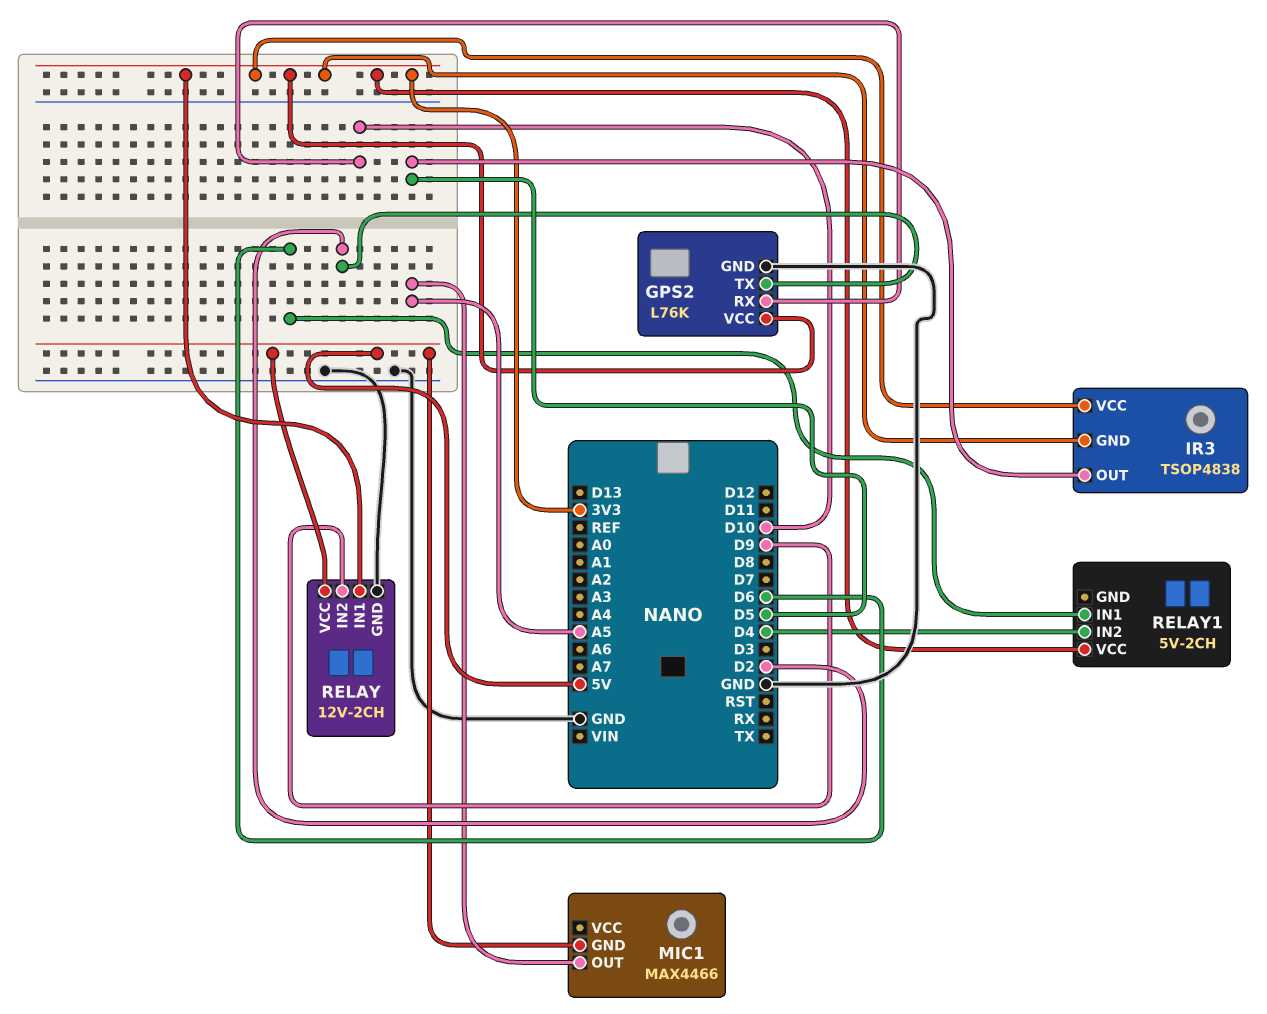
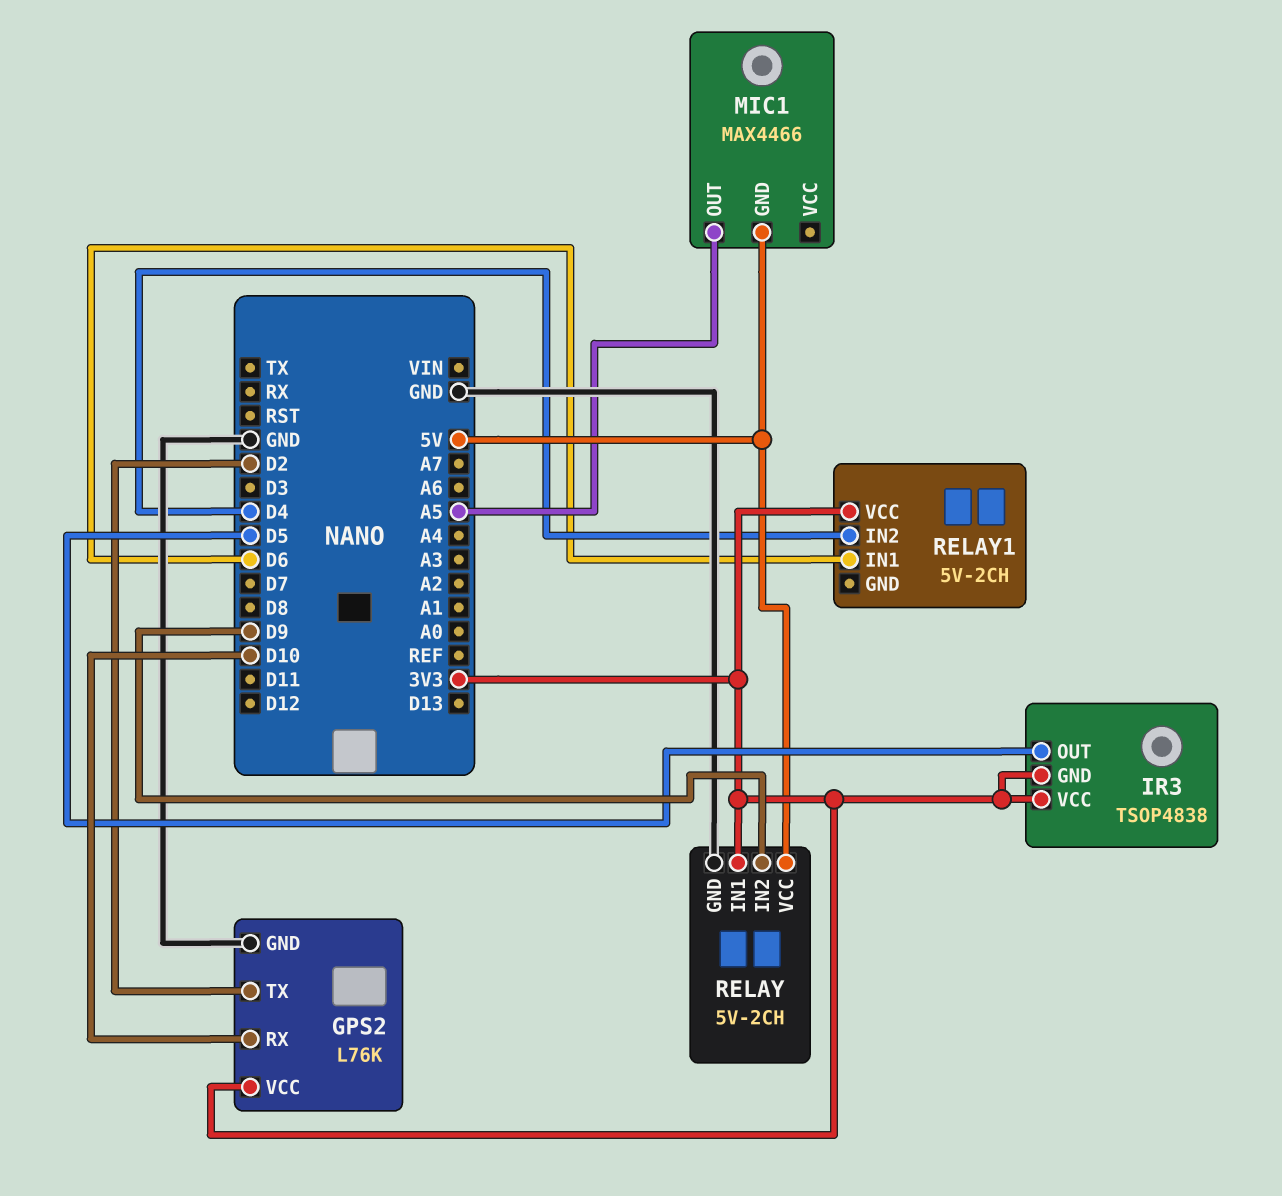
RELAY: 12V-2CH -> 5V-2CH

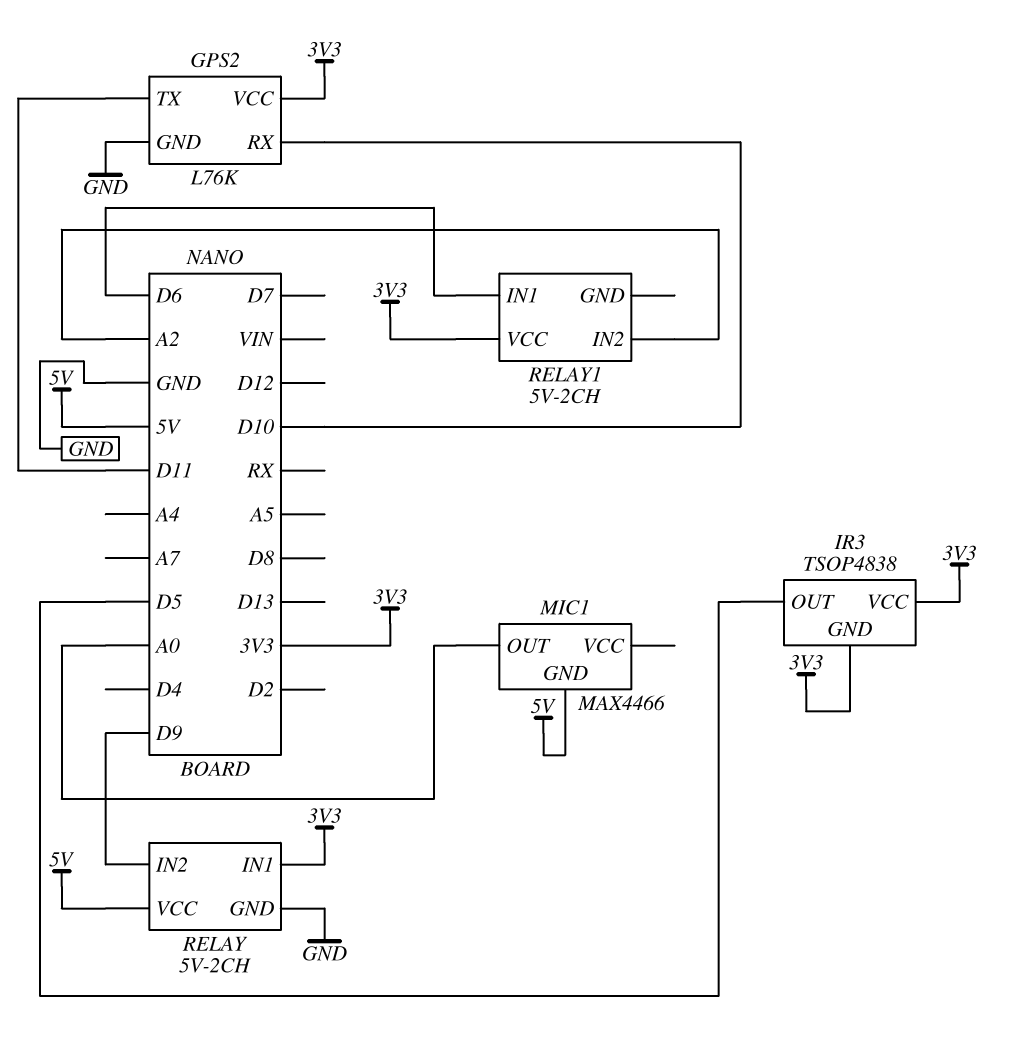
GPS2 pin TX: D2 -> D11
MIC1 pin OUT: A5 -> A0
RELAY1 pin IN2: D4 -> A2

